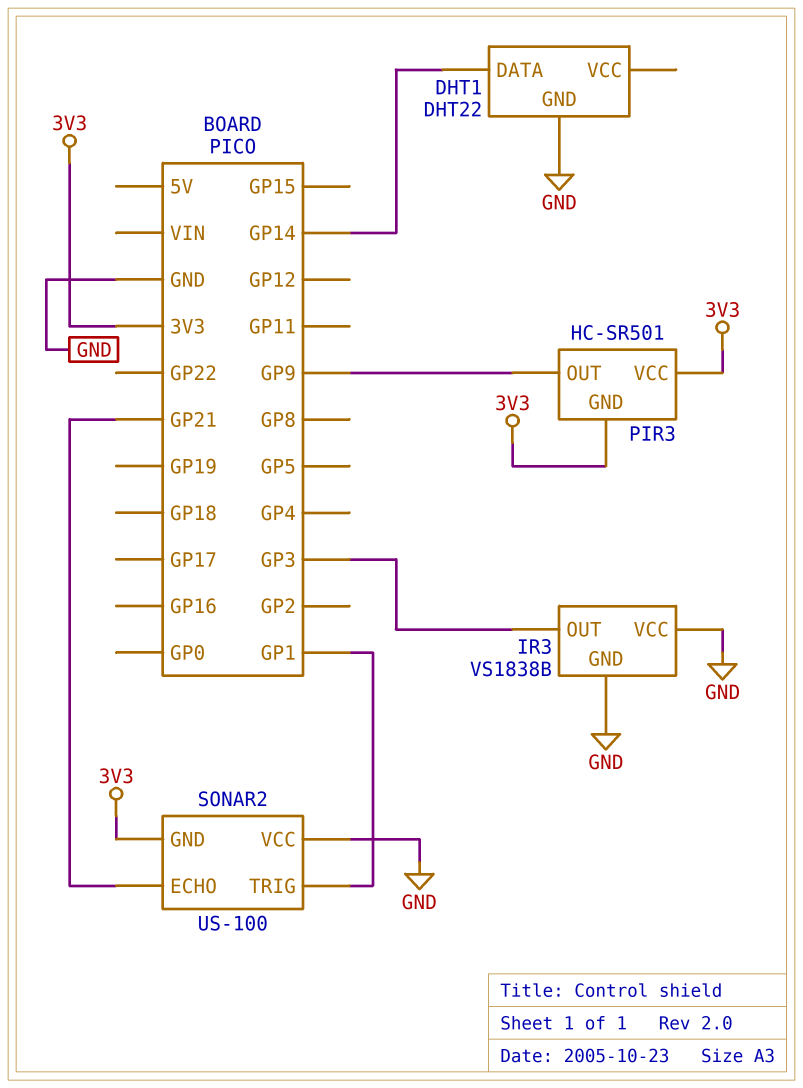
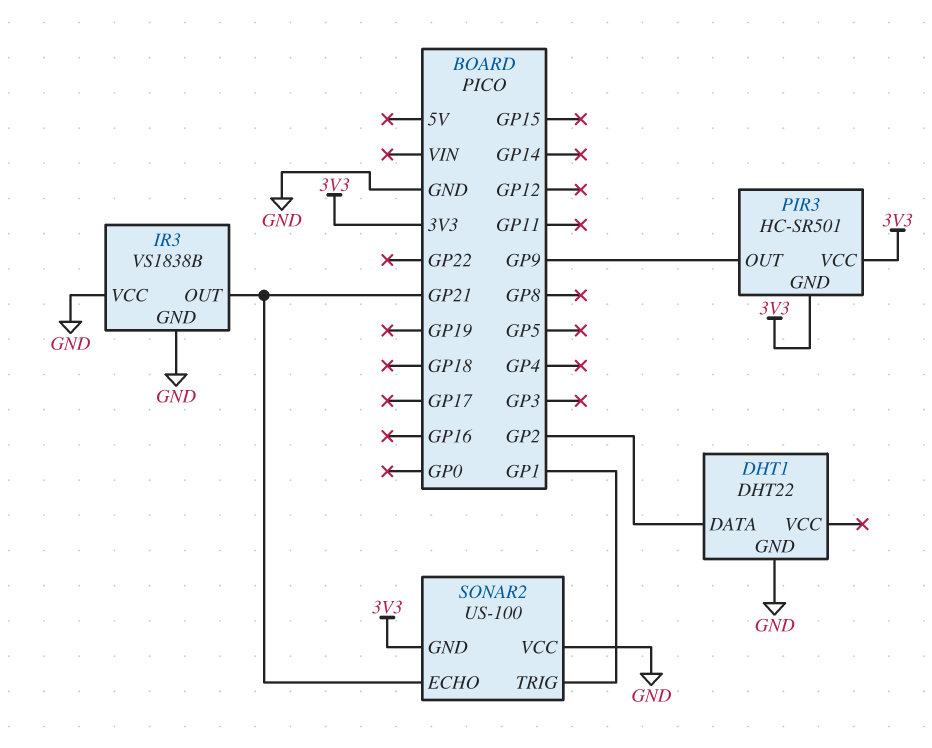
DHT1 pin DATA: GP14 -> GP2
IR3 pin OUT: GP3 -> GP21

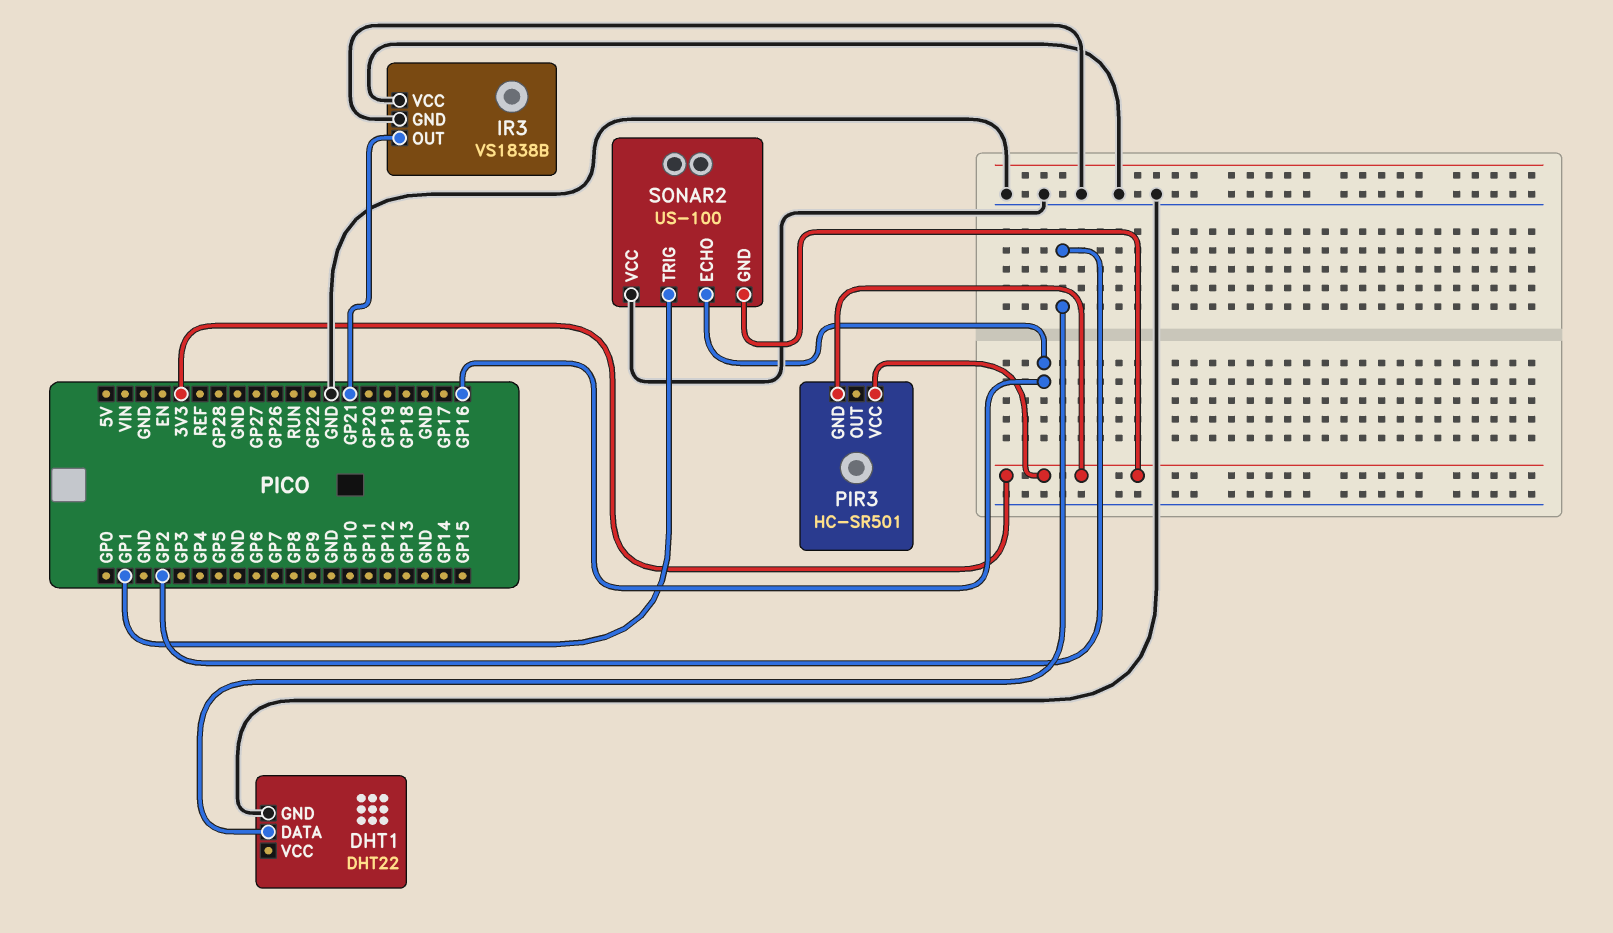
PIR3 pin OUT: GP9 -> none
SONAR2 pin ECHO: GP21 -> GP16

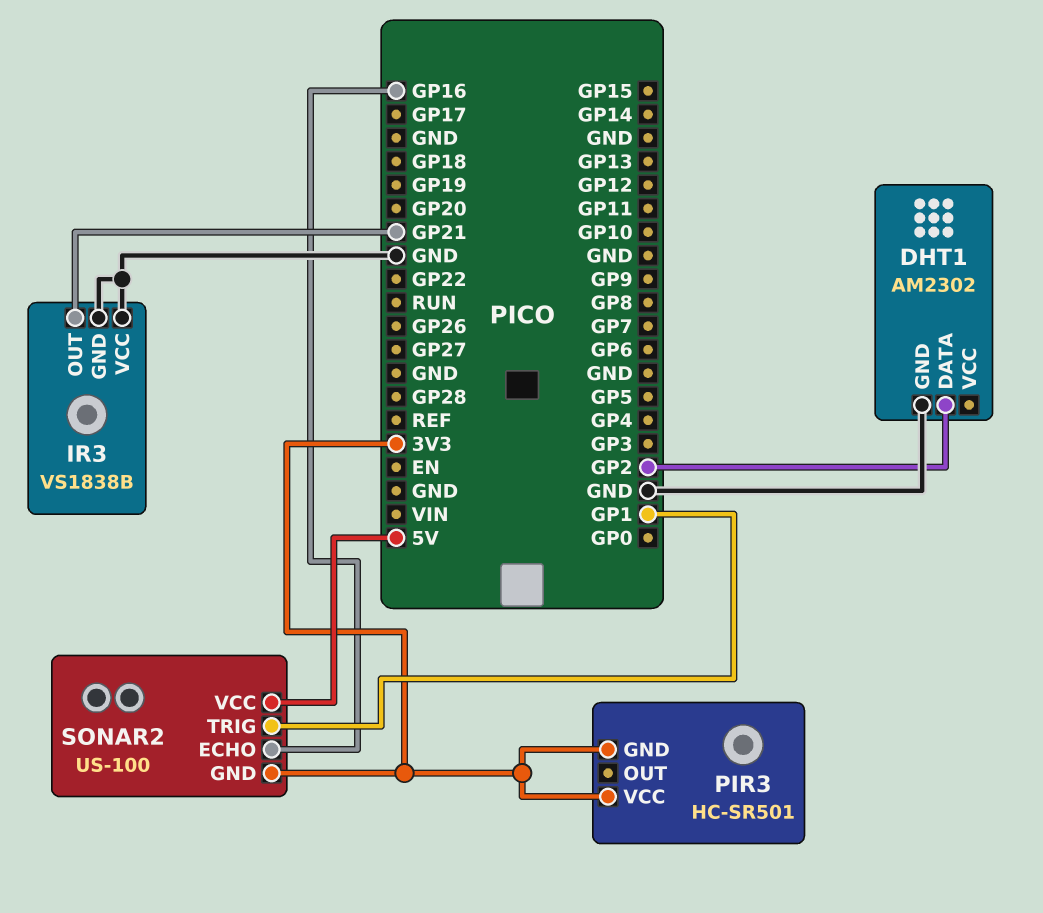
DHT1: DHT22 -> AM2302
SONAR2 pin VCC: GND -> 5V

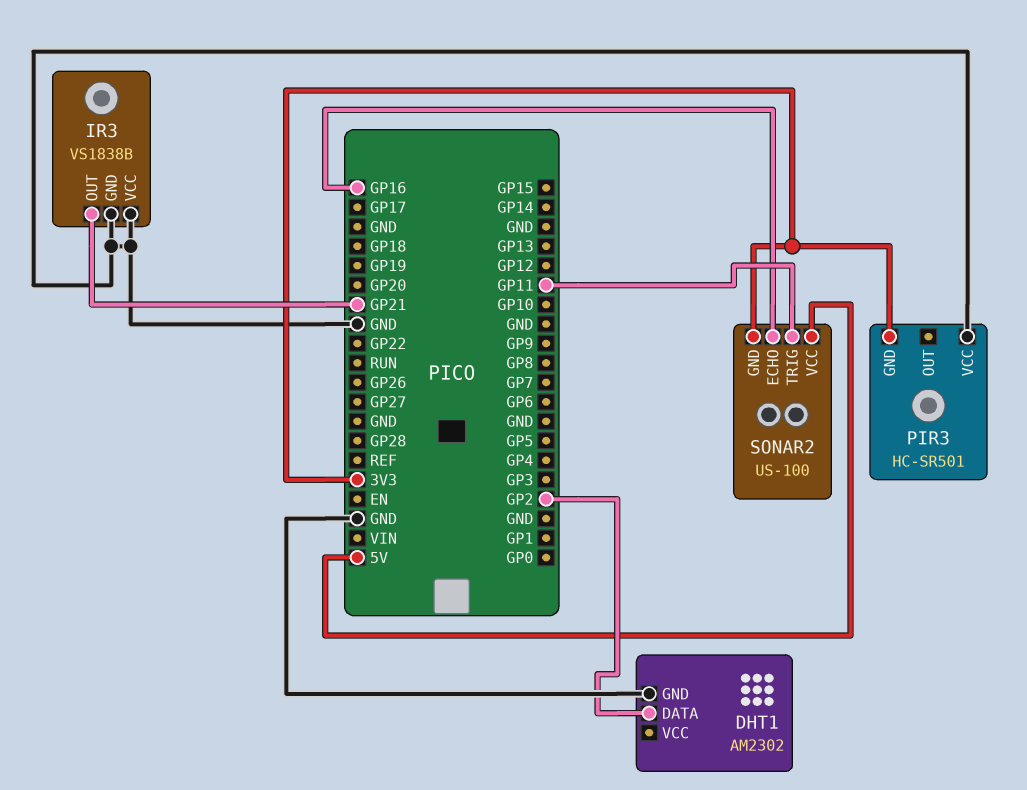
PIR3 pin VCC: 3V3 -> GND
SONAR2 pin TRIG: GP1 -> GP11

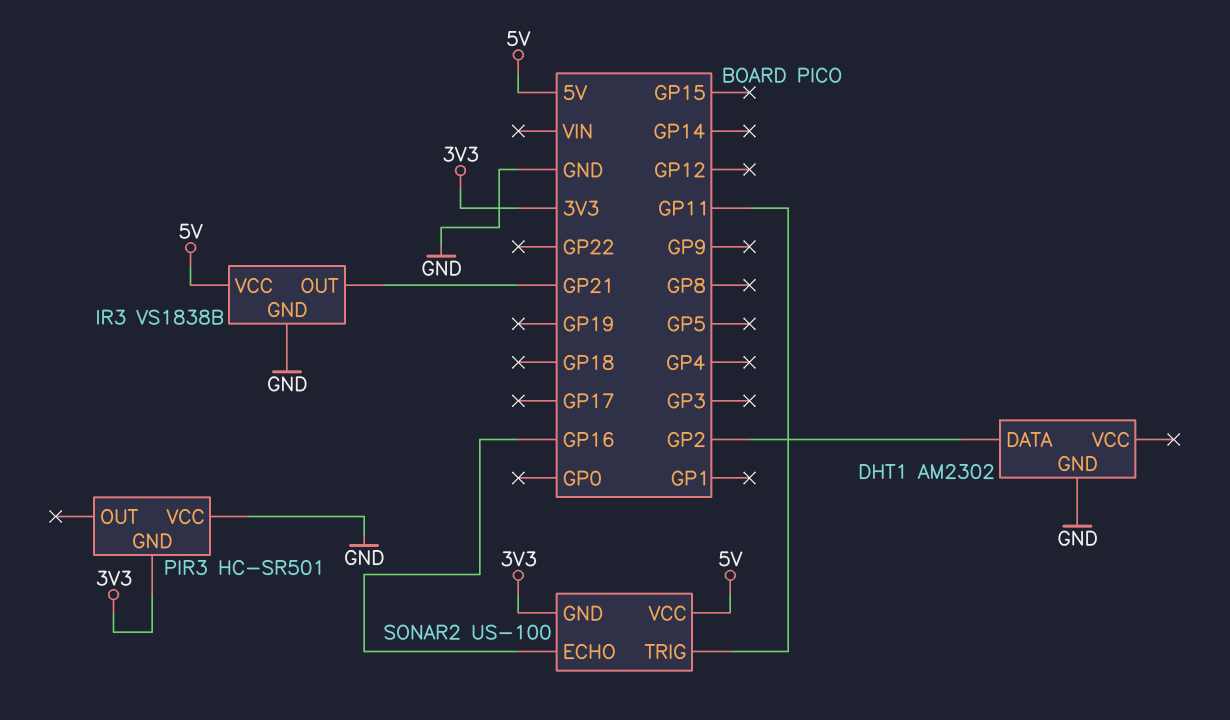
IR3 pin VCC: GND -> 5V

